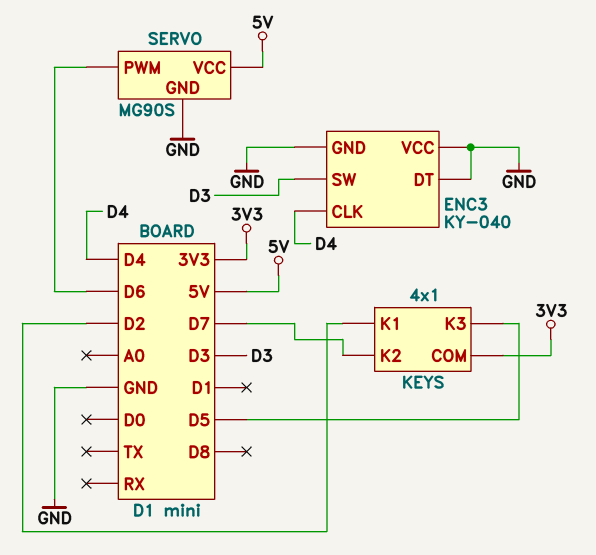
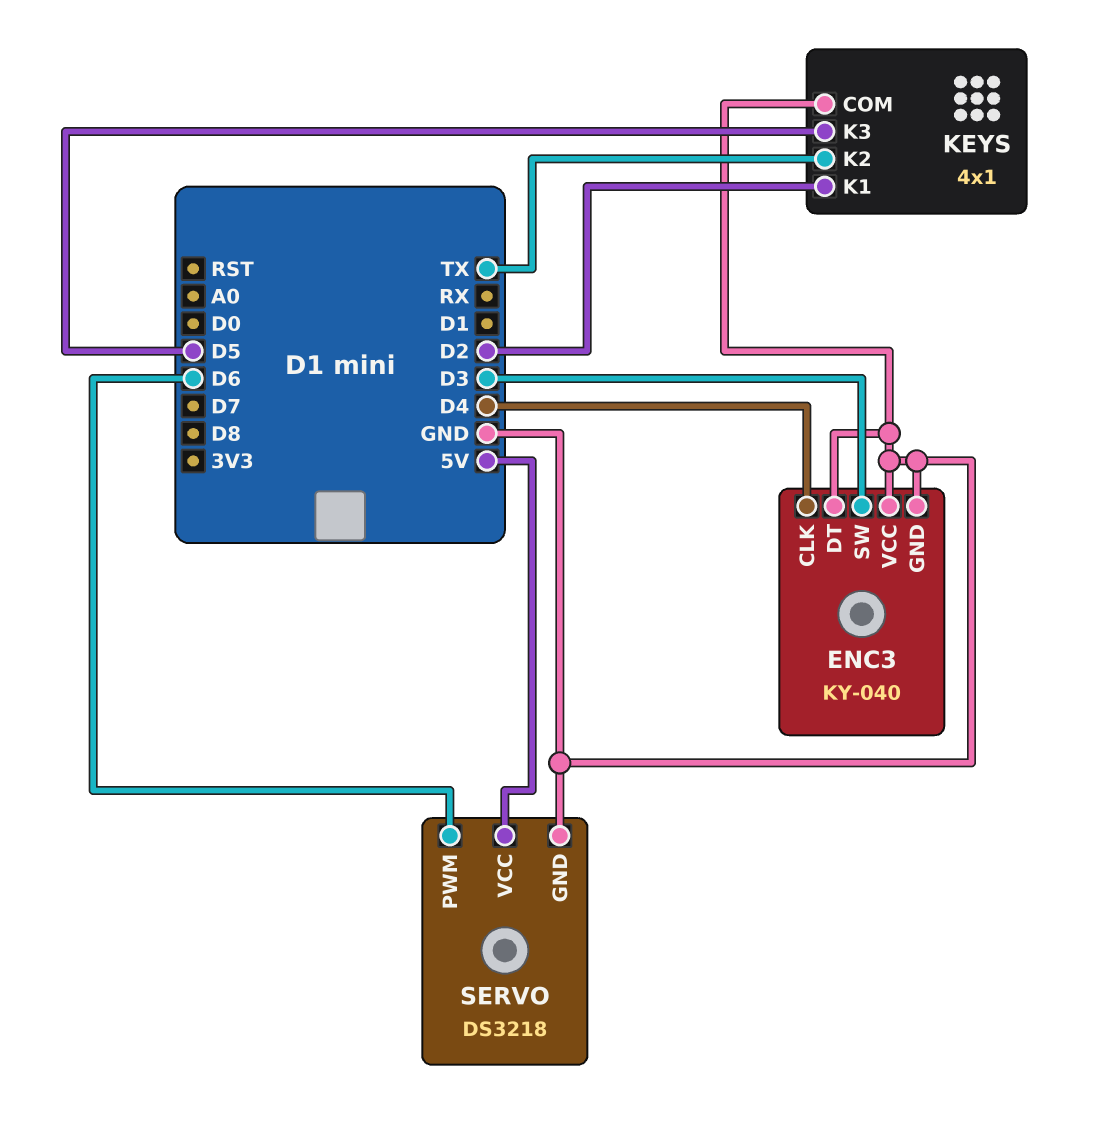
KEYS pin COM: 3V3 -> GND
KEYS pin K2: D7 -> TX
SERVO: MG90S -> DS3218

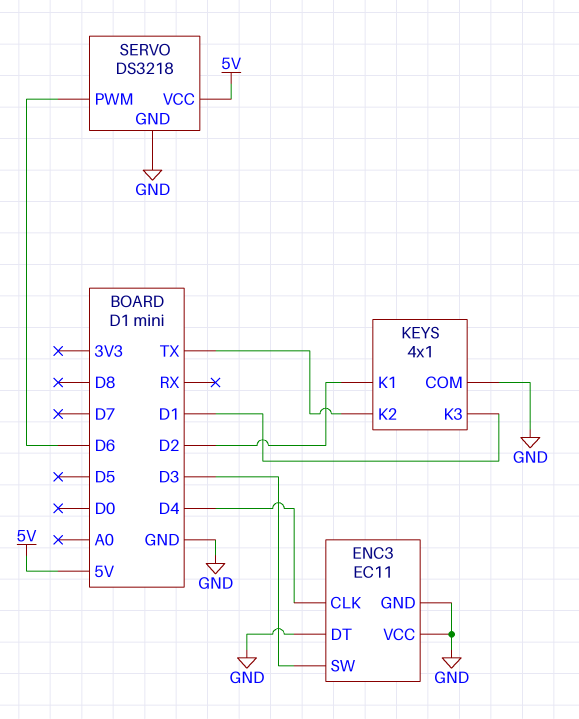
ENC3: KY-040 -> EC11
KEYS pin K3: D5 -> D1

